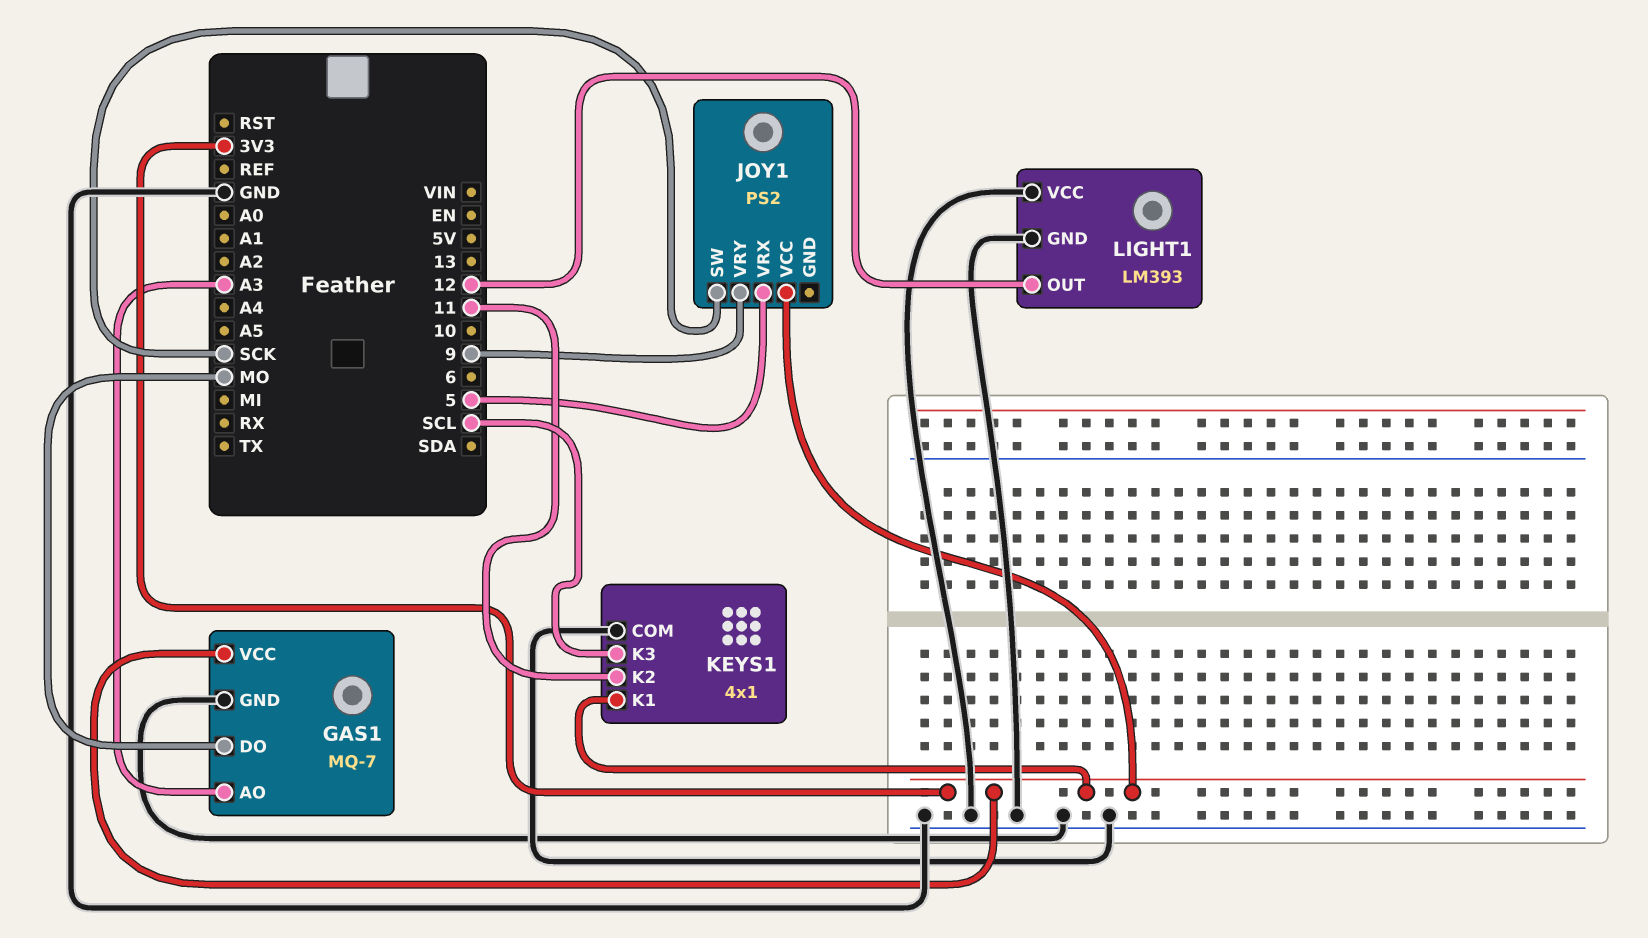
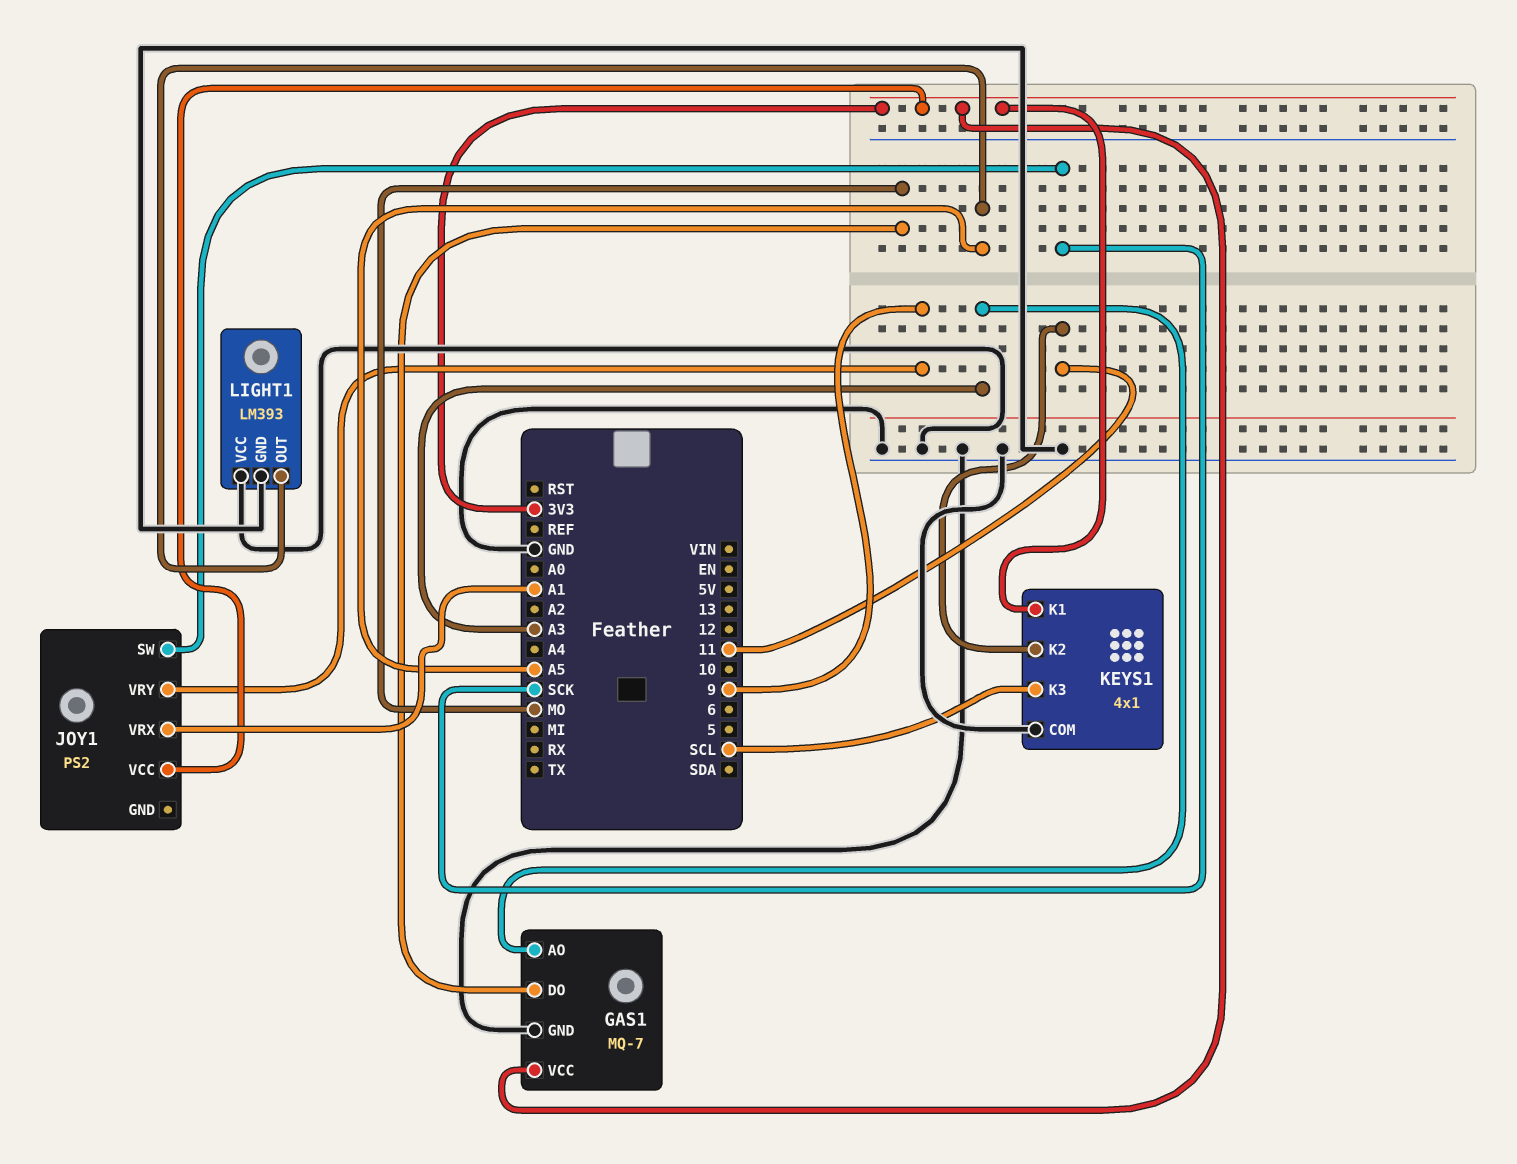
JOY1 pin VRX: 5 -> A1
LIGHT1 pin OUT: 12 -> A5

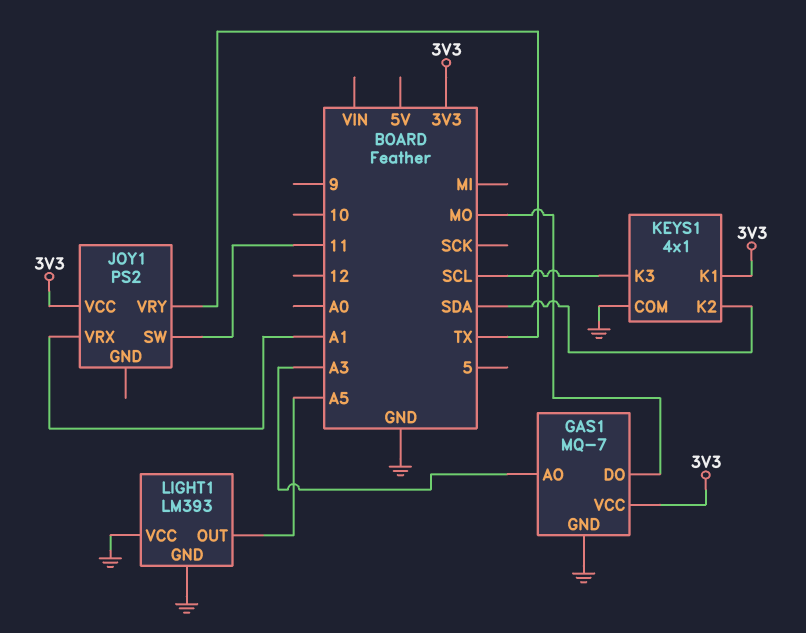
JOY1 pin SW: SCK -> 11
JOY1 pin VRY: 9 -> TX
KEYS1 pin K2: 11 -> SDA

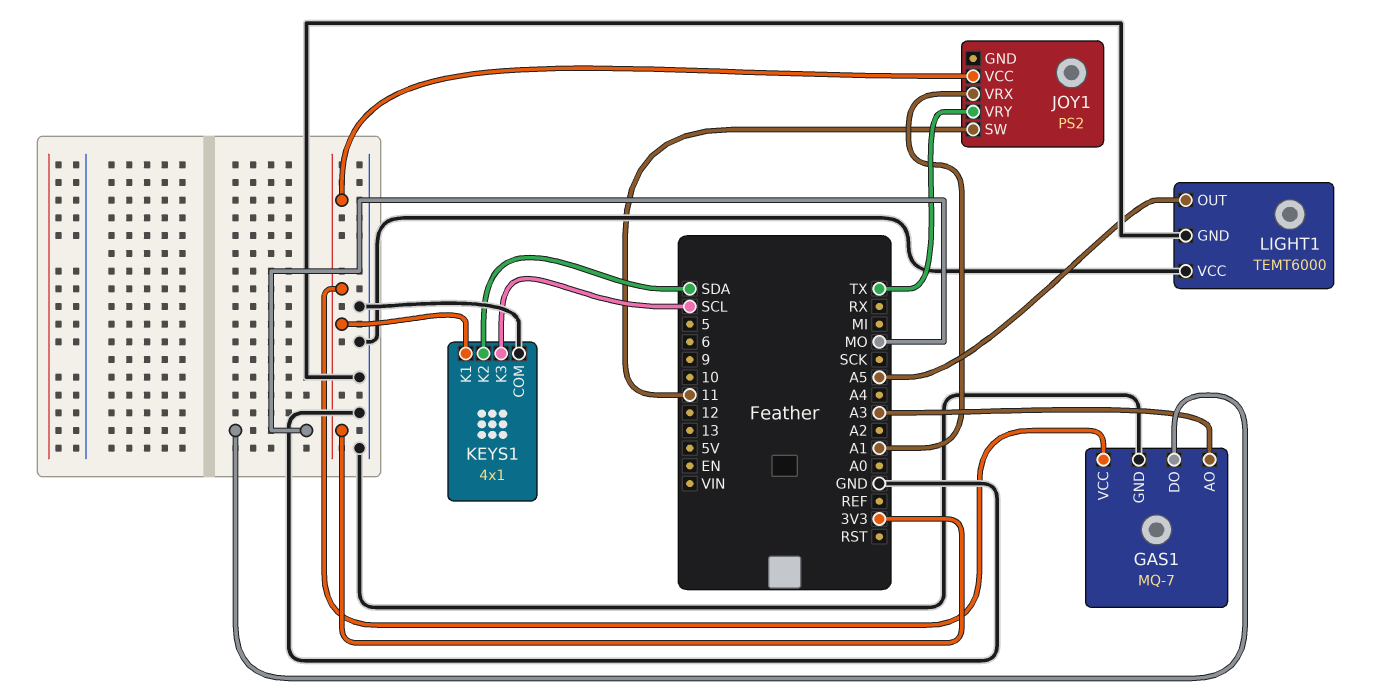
LIGHT1: LM393 -> TEMT6000

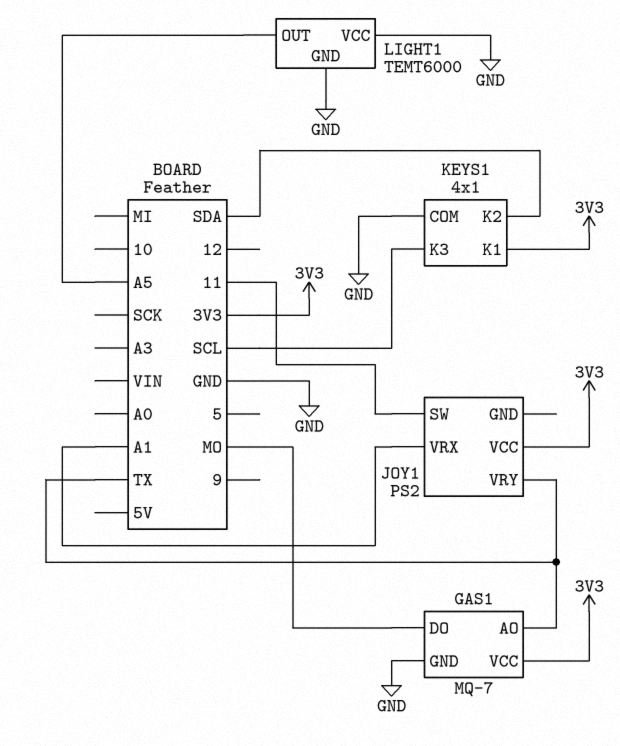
GAS1 pin AO: A3 -> TX

